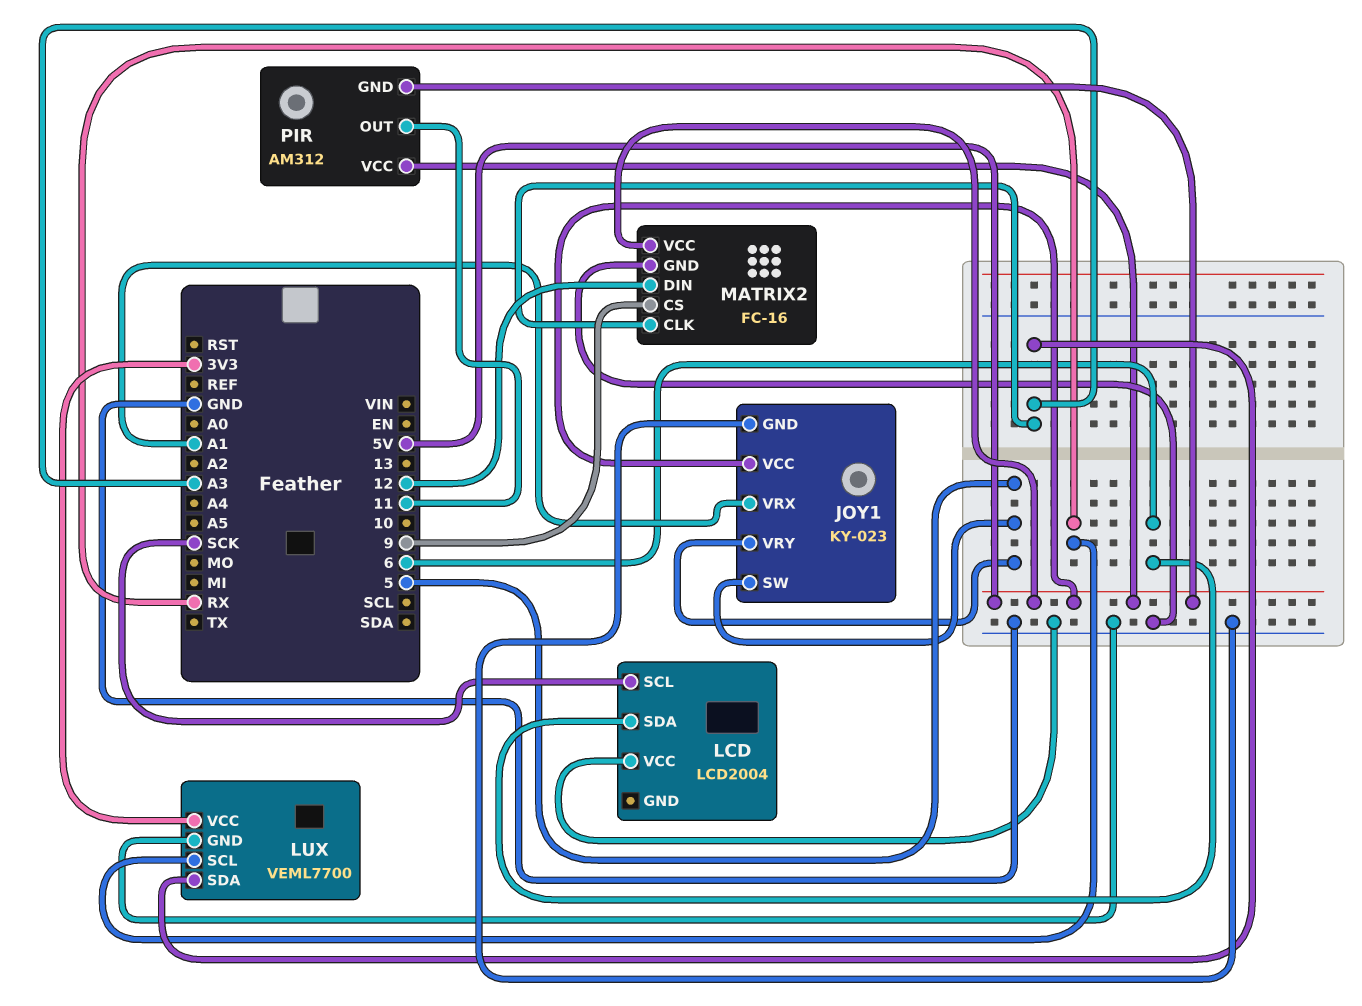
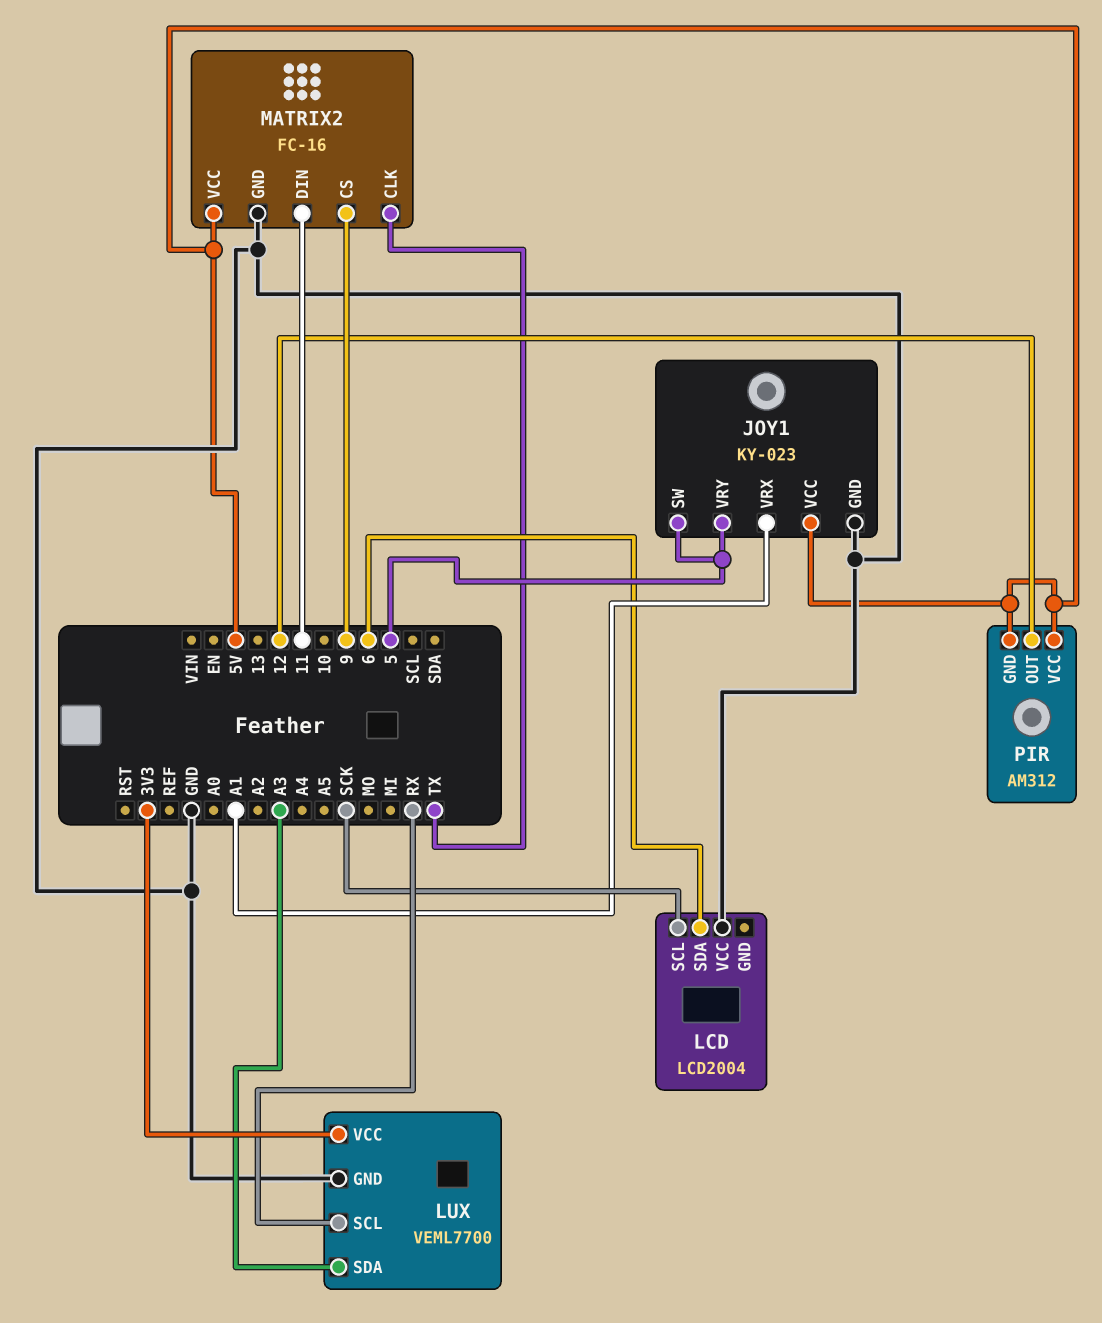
MATRIX2 pin CLK: A3 -> TX
MATRIX2 pin DIN: 12 -> 11
PIR pin OUT: 11 -> 12

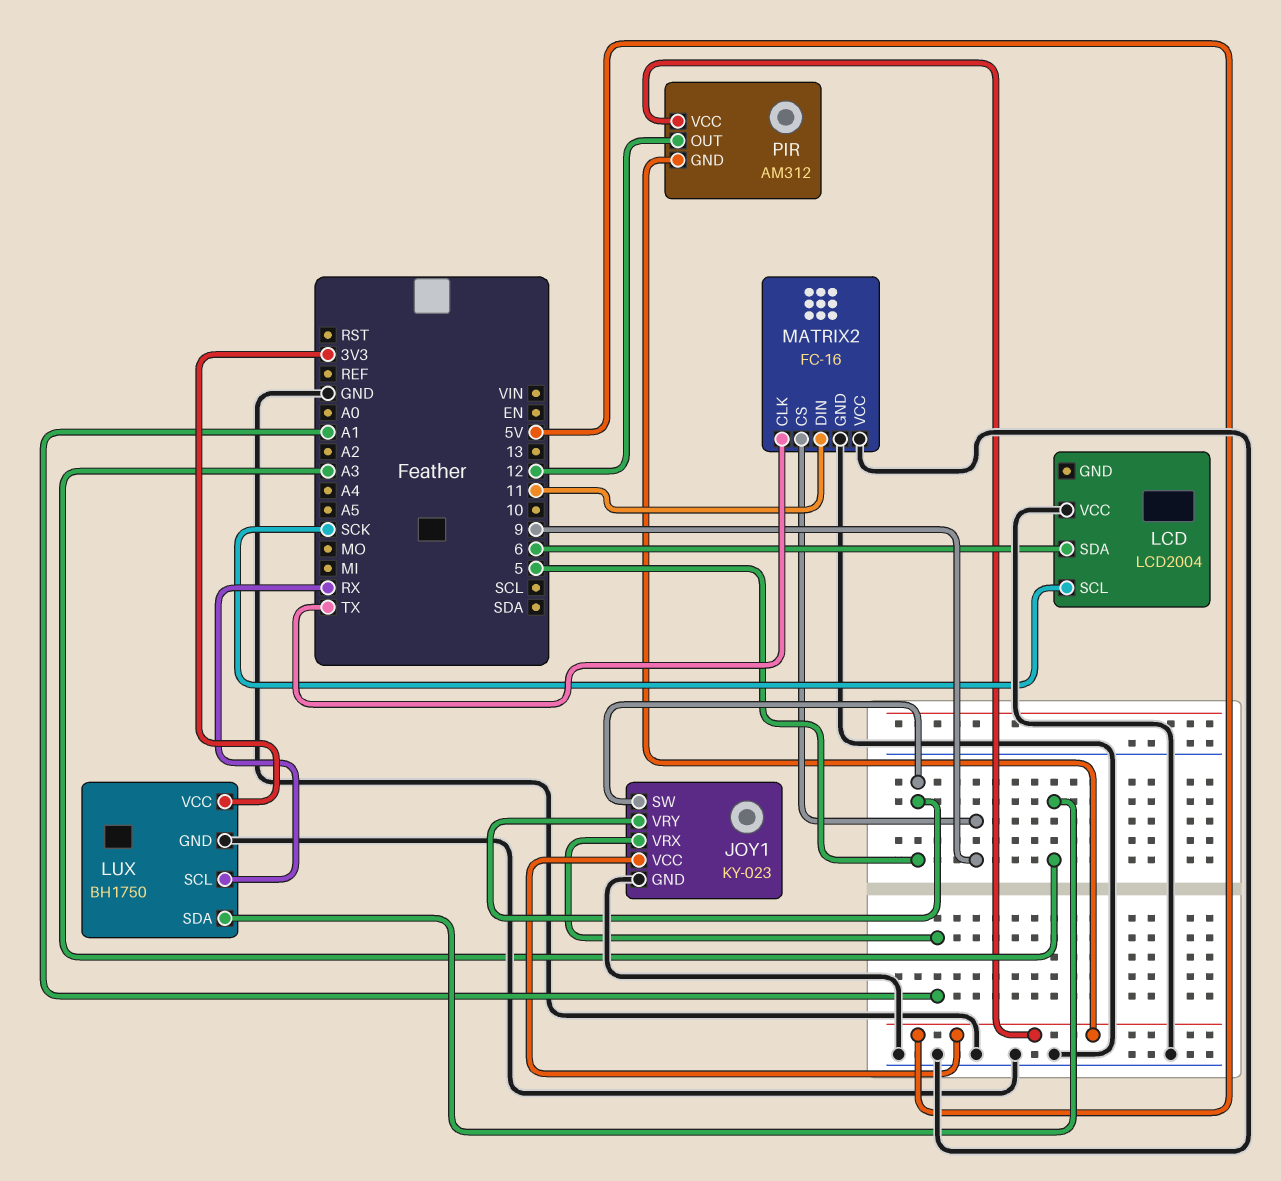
LUX: VEML7700 -> BH1750
MATRIX2 pin VCC: 5V -> GND

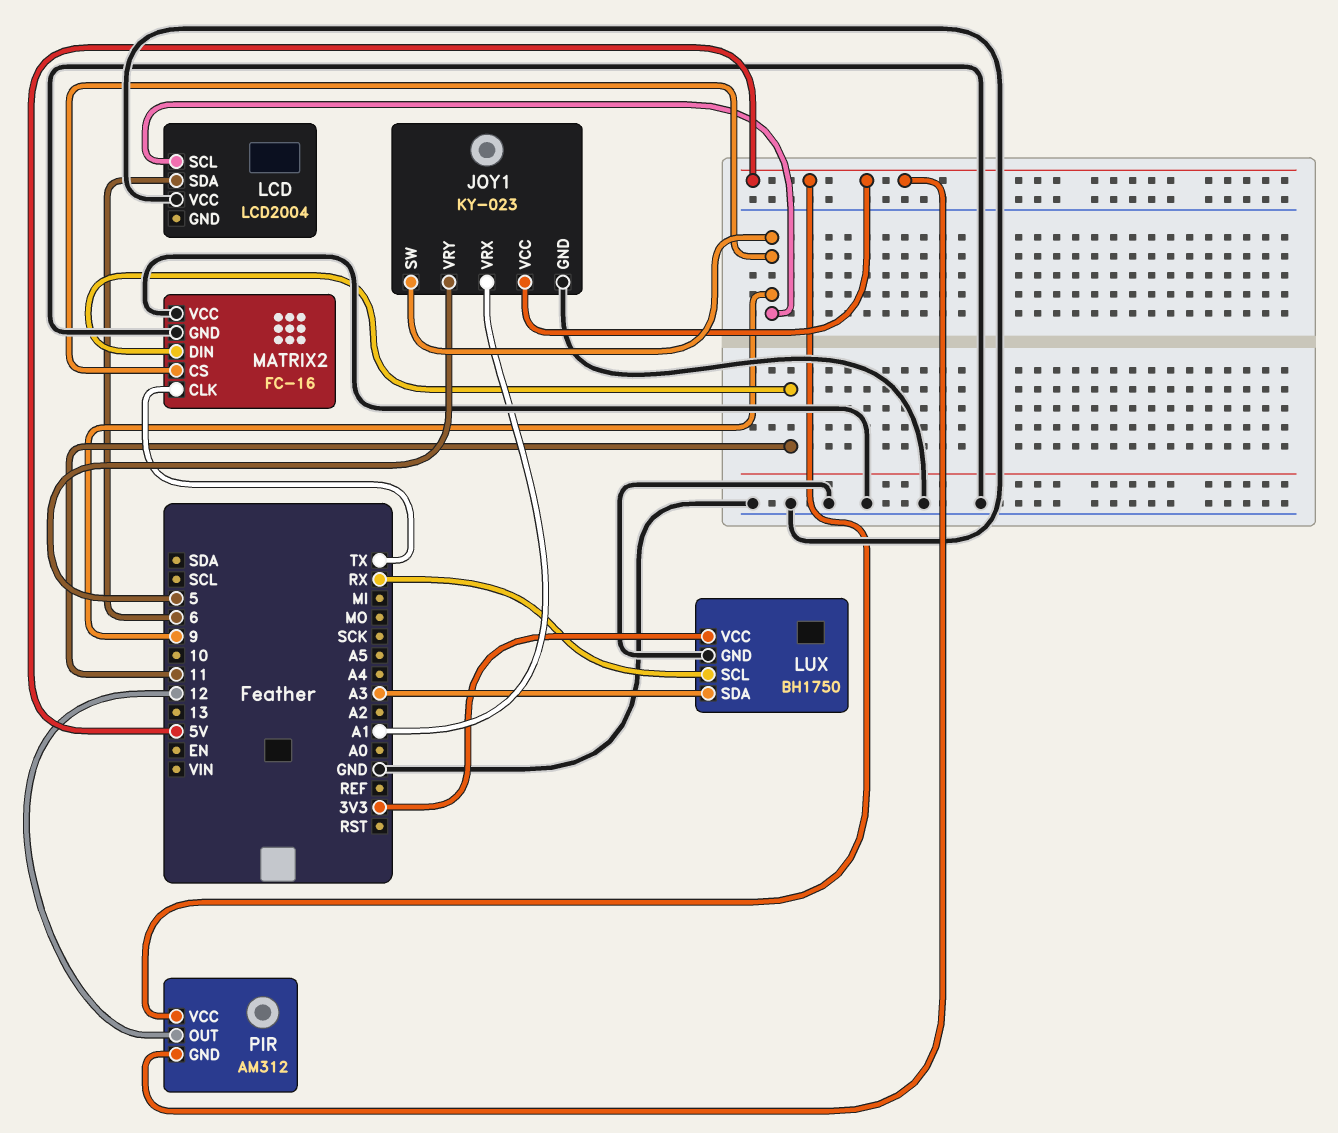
JOY1 pin SW: 5 -> 9
LCD pin SCL: SCK -> 9

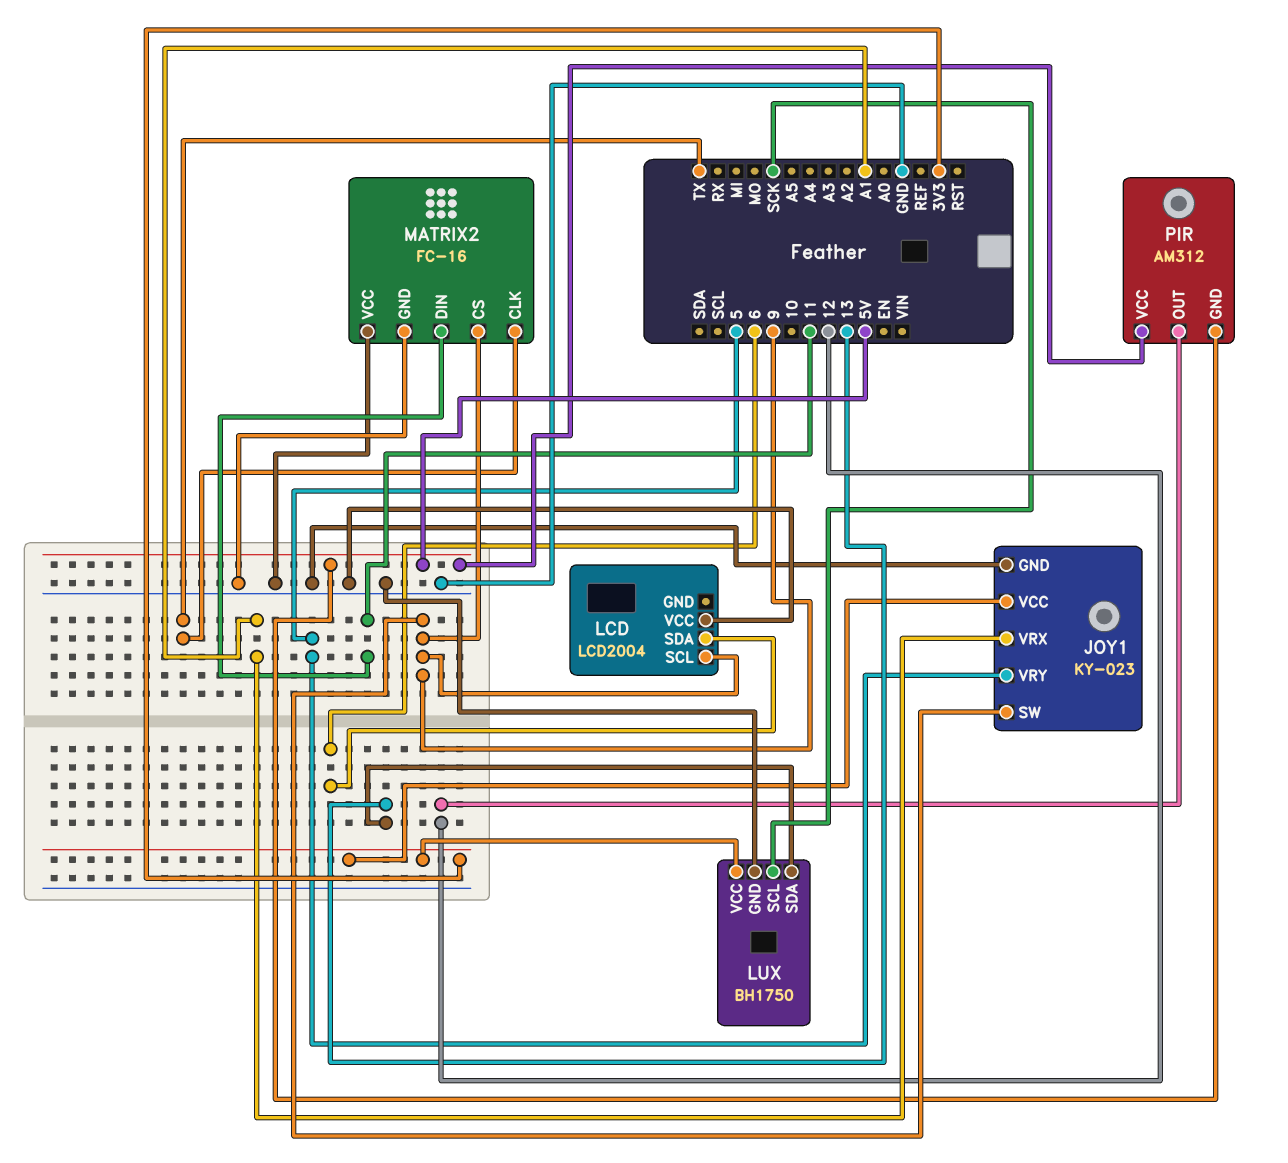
JOY1 pin VCC: 5V -> 3V3
LUX pin SCL: RX -> SCK
LUX pin SDA: A3 -> 13

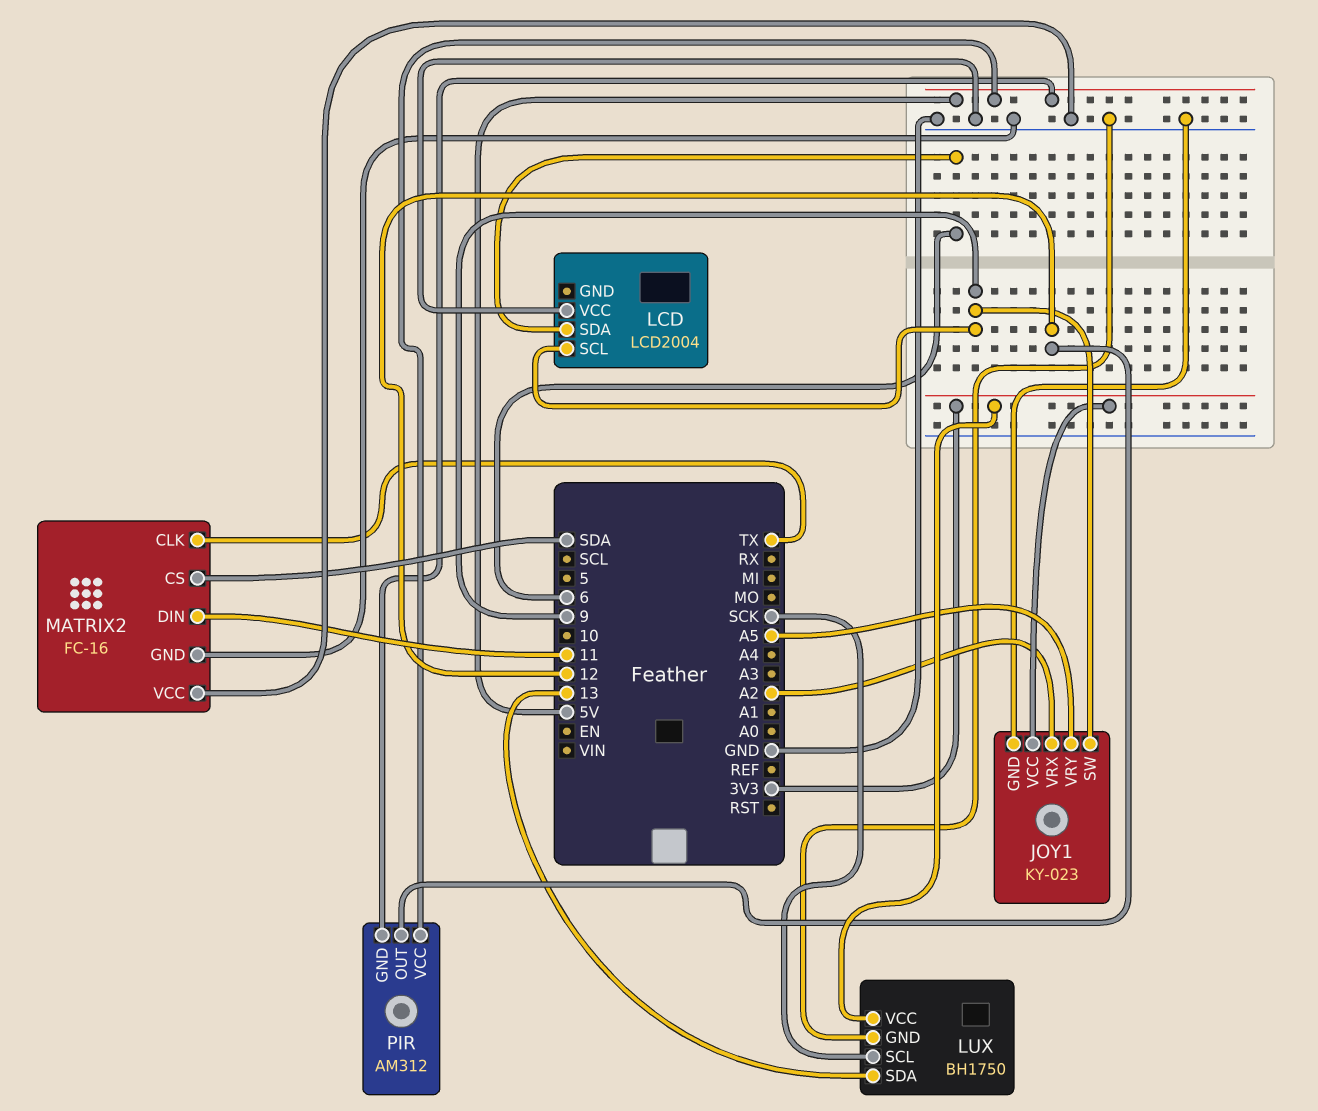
JOY1 pin VRX: A1 -> A2
JOY1 pin VRY: 5 -> A5
MATRIX2 pin CS: 9 -> SDA

